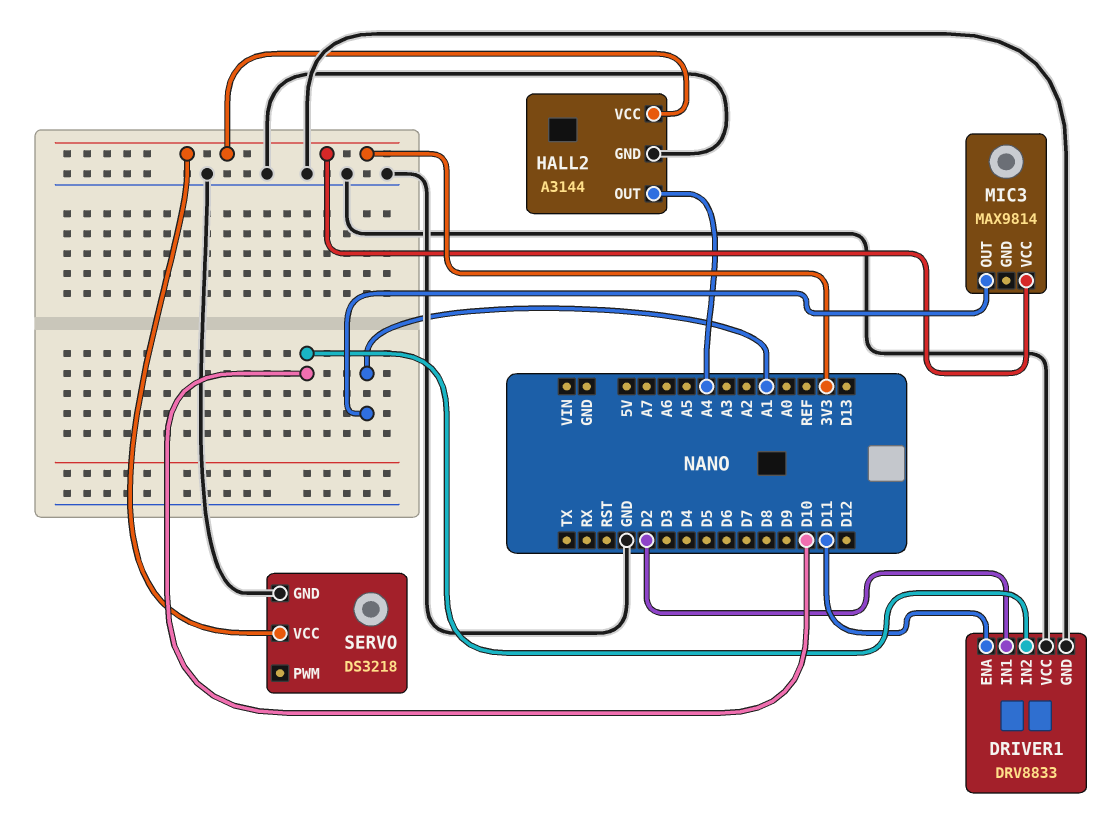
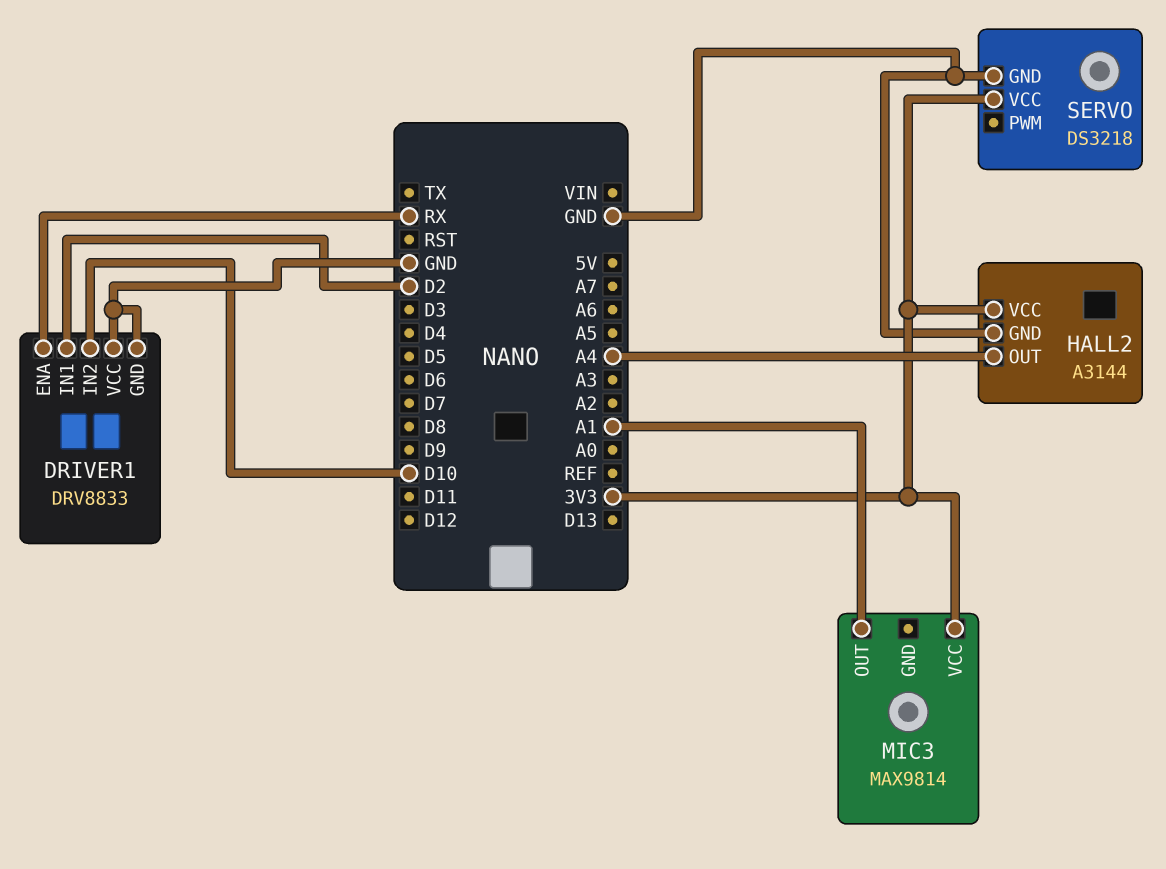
DRIVER1 pin ENA: D11 -> RX

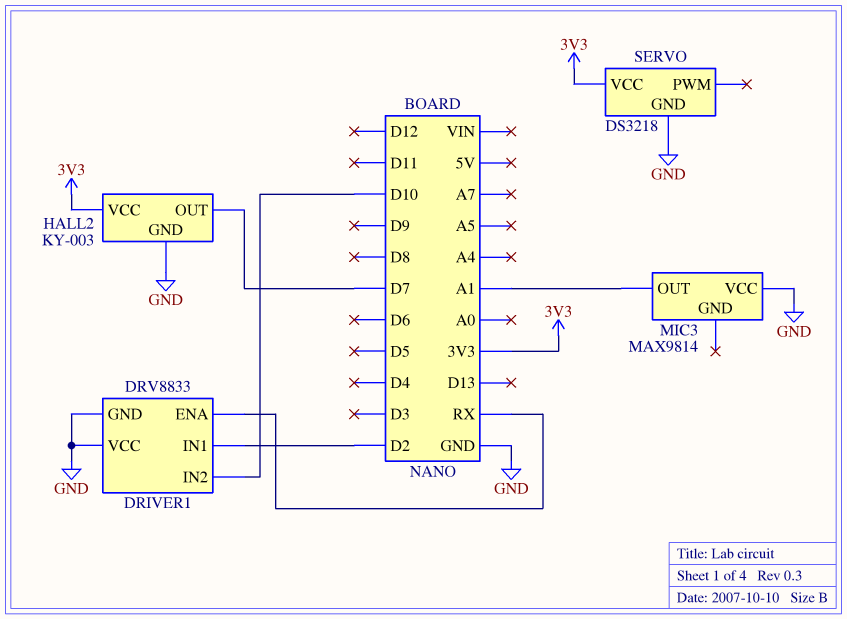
HALL2: A3144 -> KY-003
HALL2 pin OUT: A4 -> D7
MIC3 pin VCC: 3V3 -> GND

